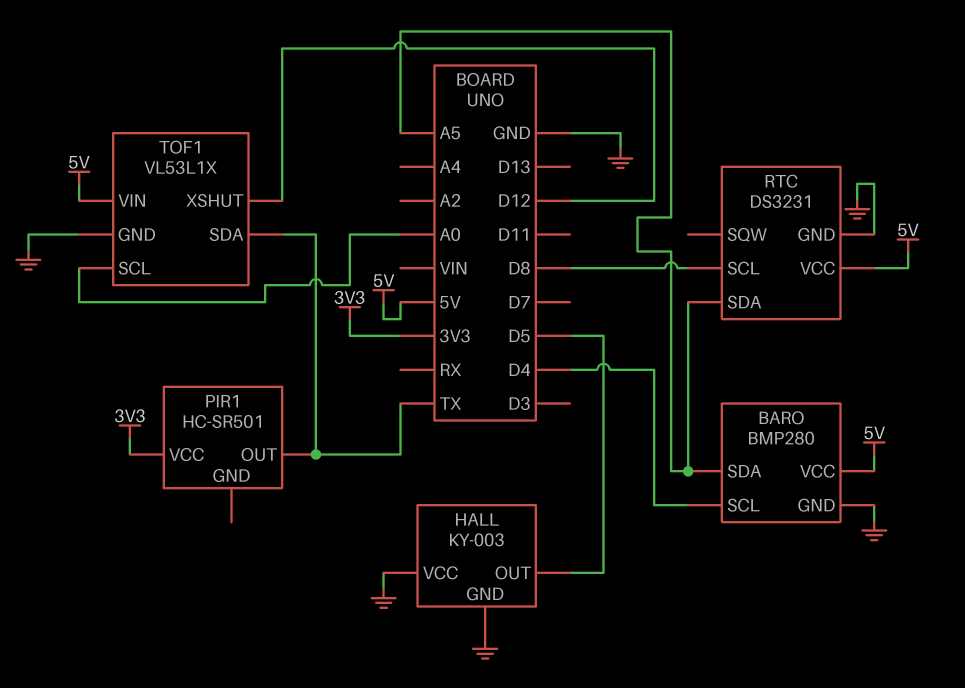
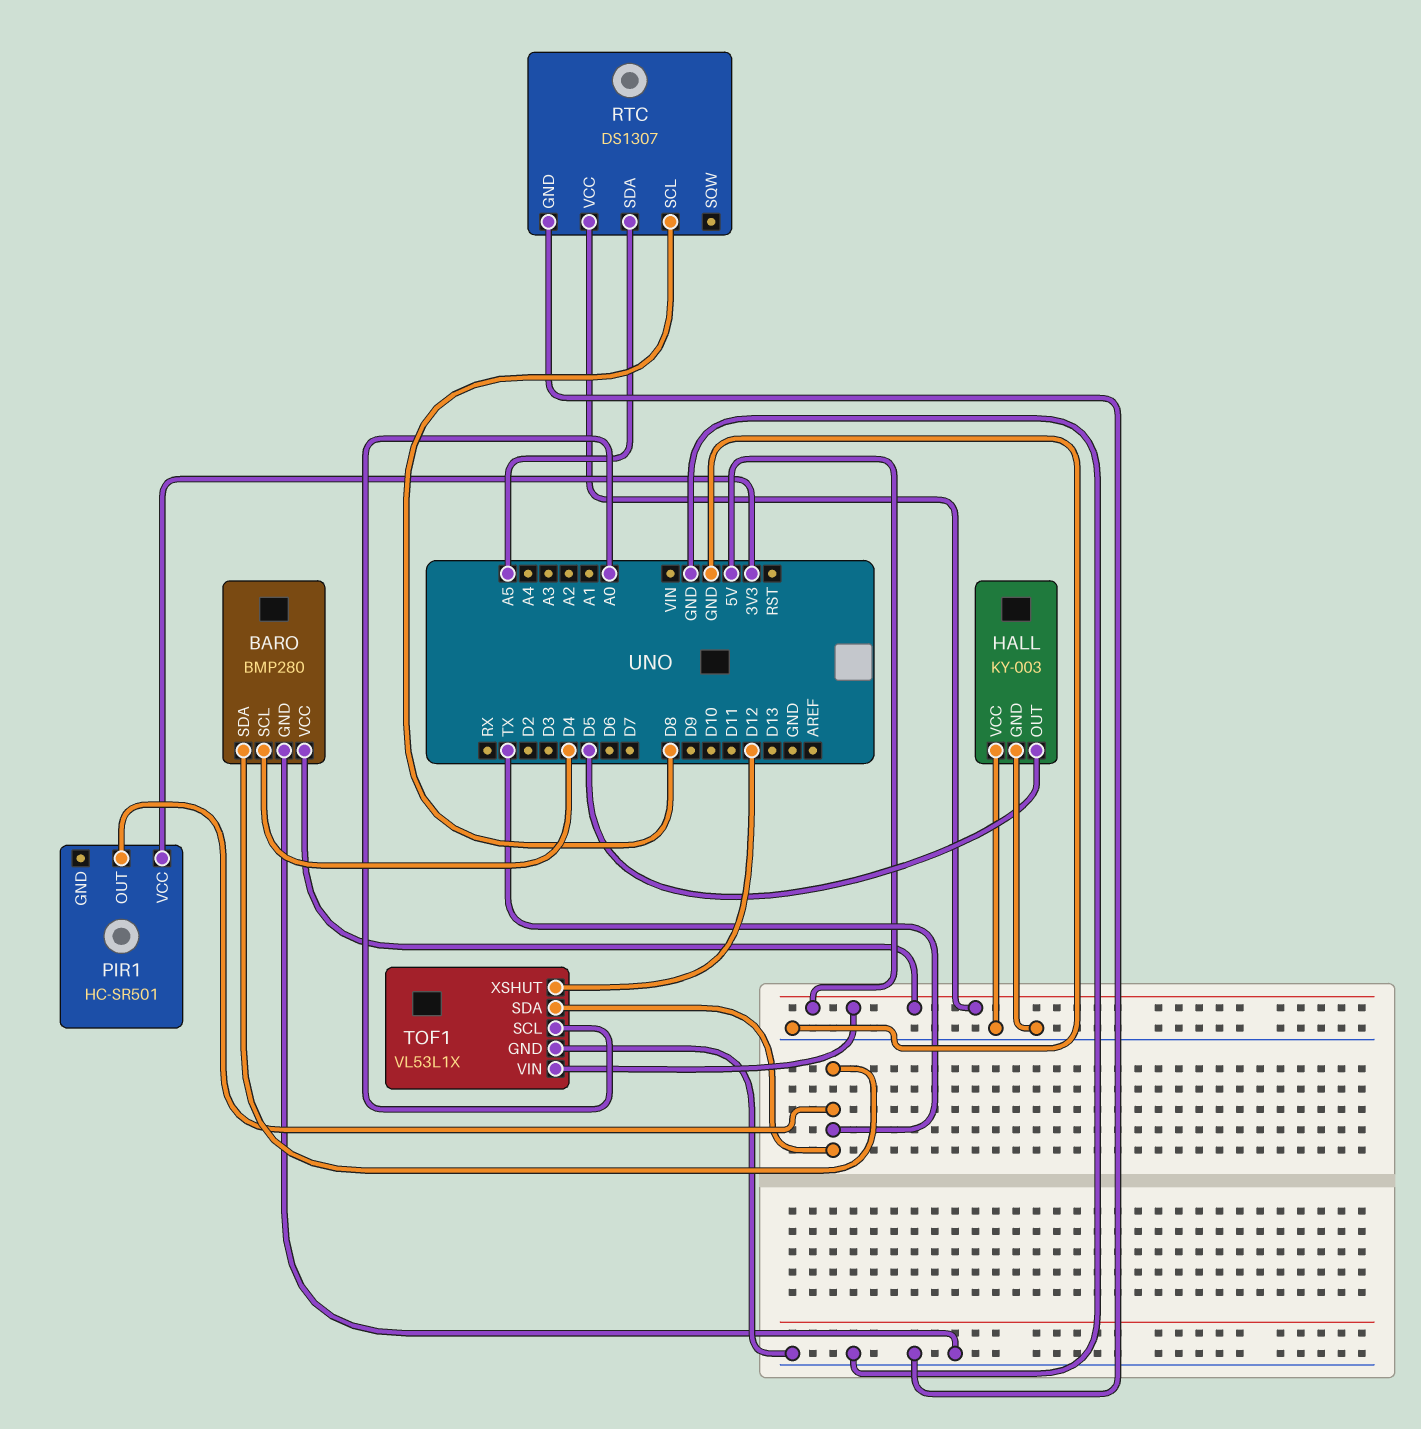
BARO pin SDA: A5 -> TX
RTC: DS3231 -> DS1307

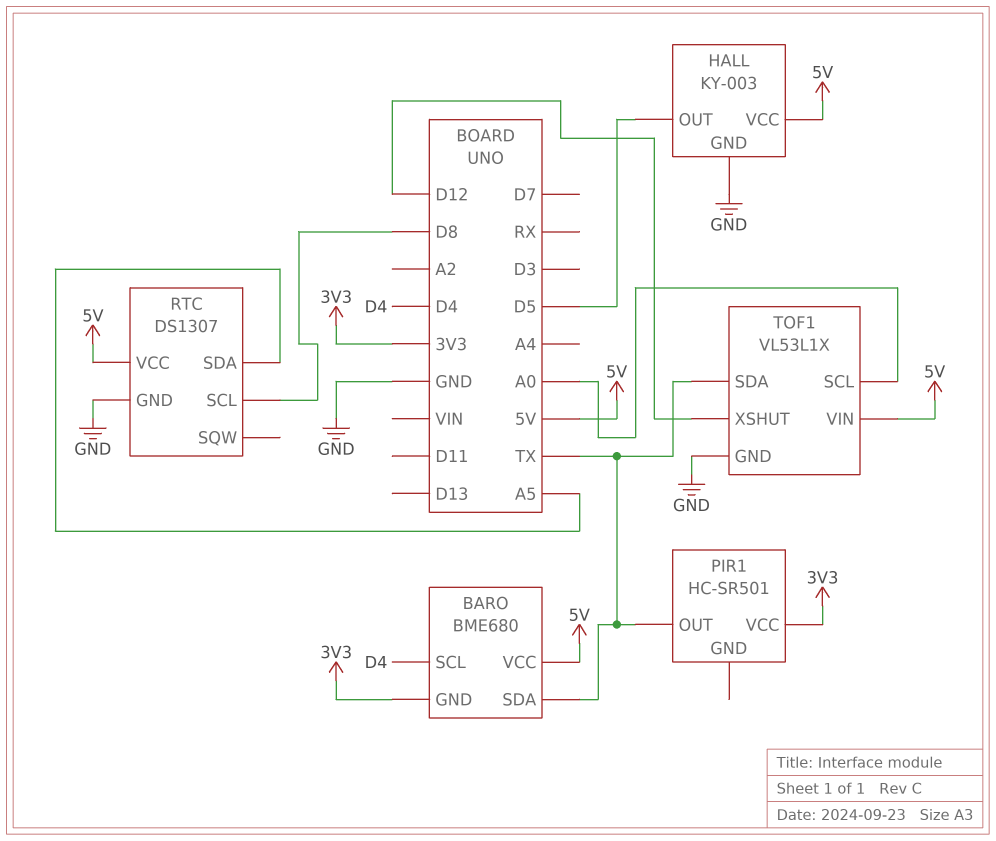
BARO: BMP280 -> BME680
BARO pin GND: GND -> 3V3
HALL pin VCC: GND -> 5V

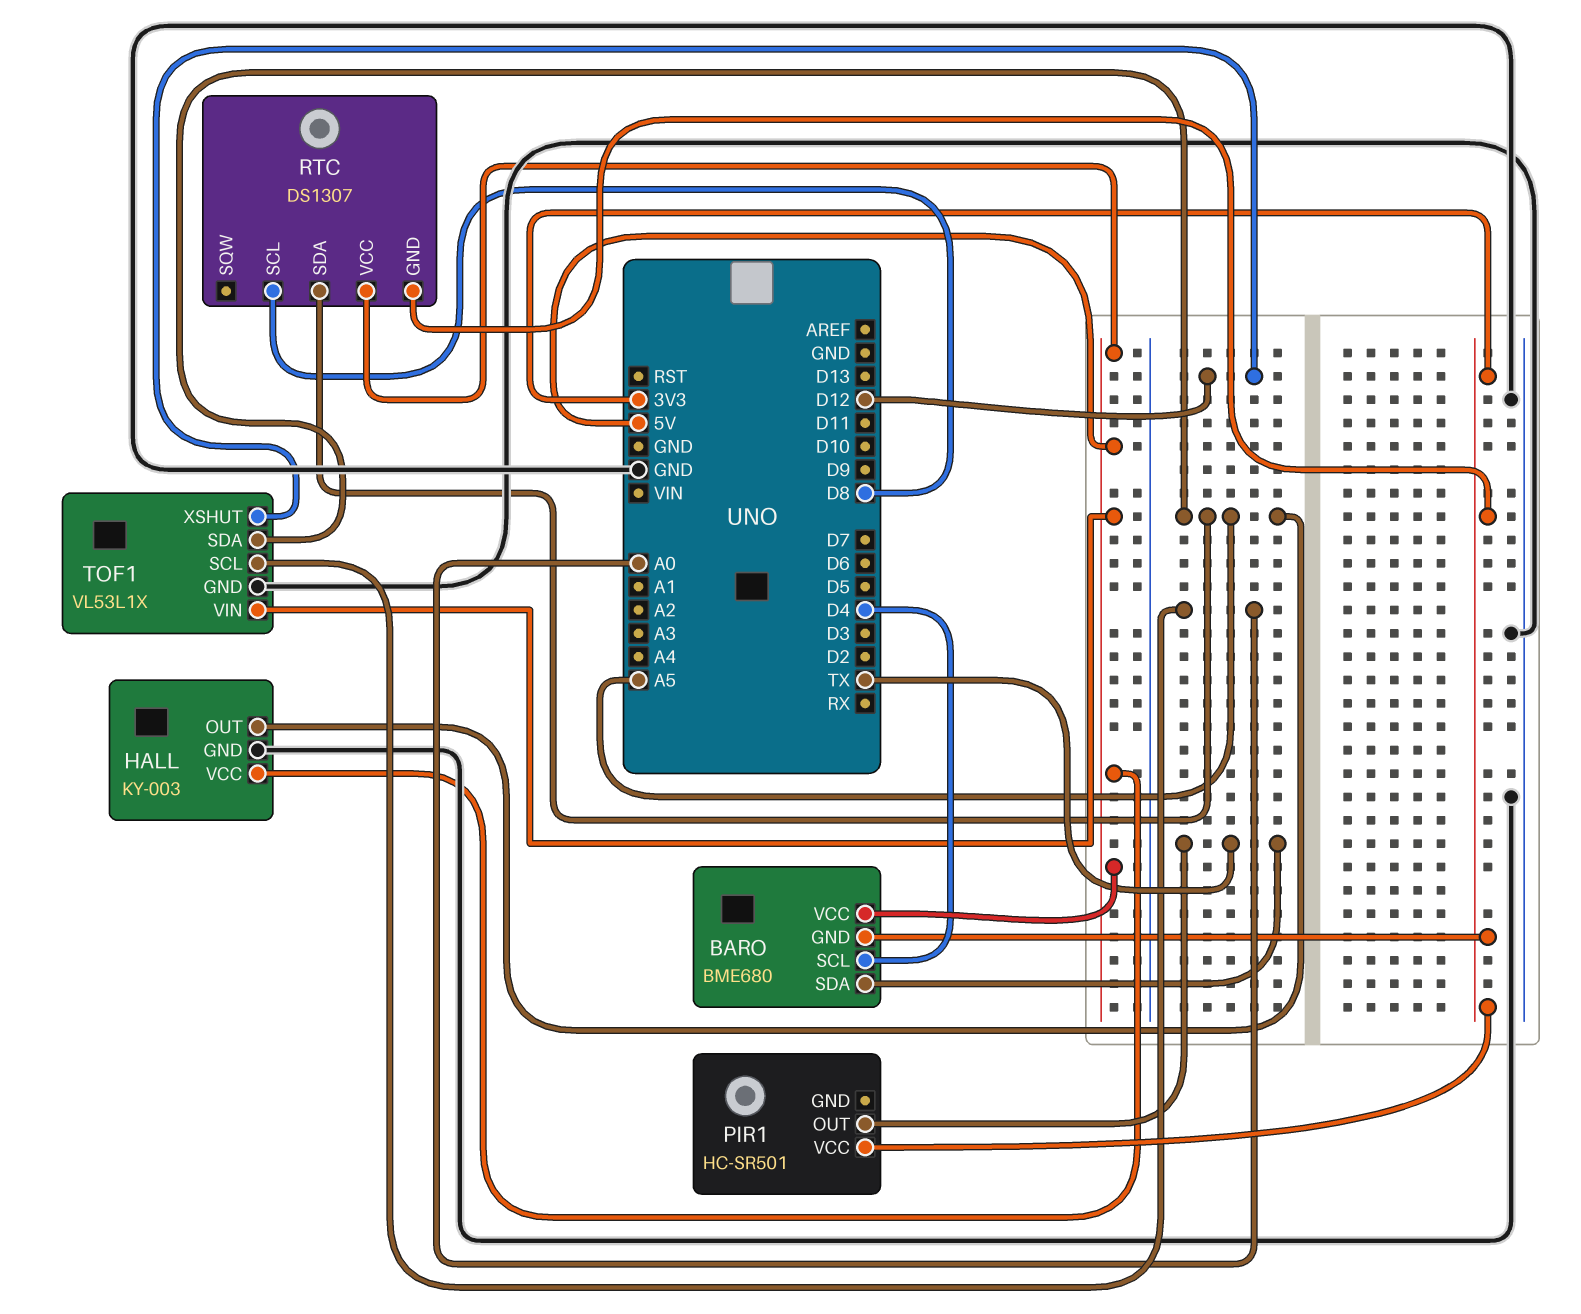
HALL pin OUT: D5 -> A5
RTC pin GND: GND -> 3V3
TOF1 pin SDA: TX -> A5

